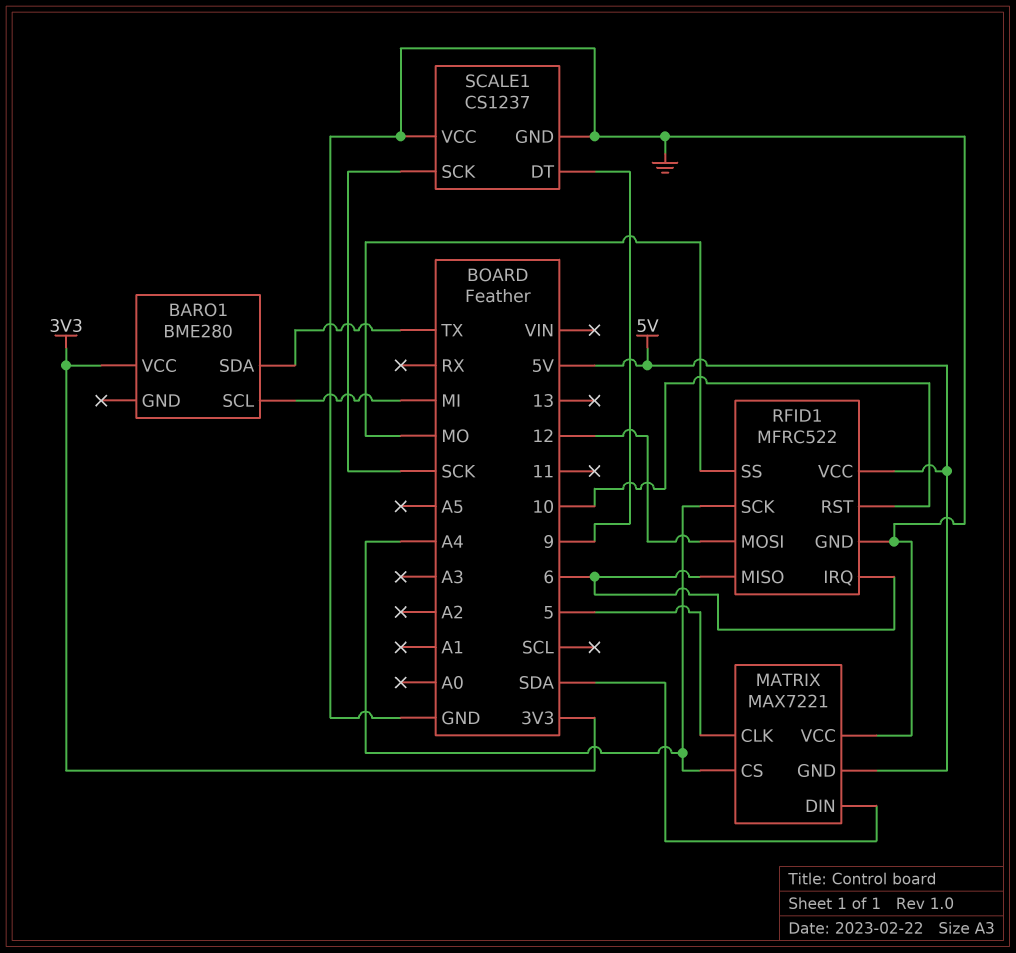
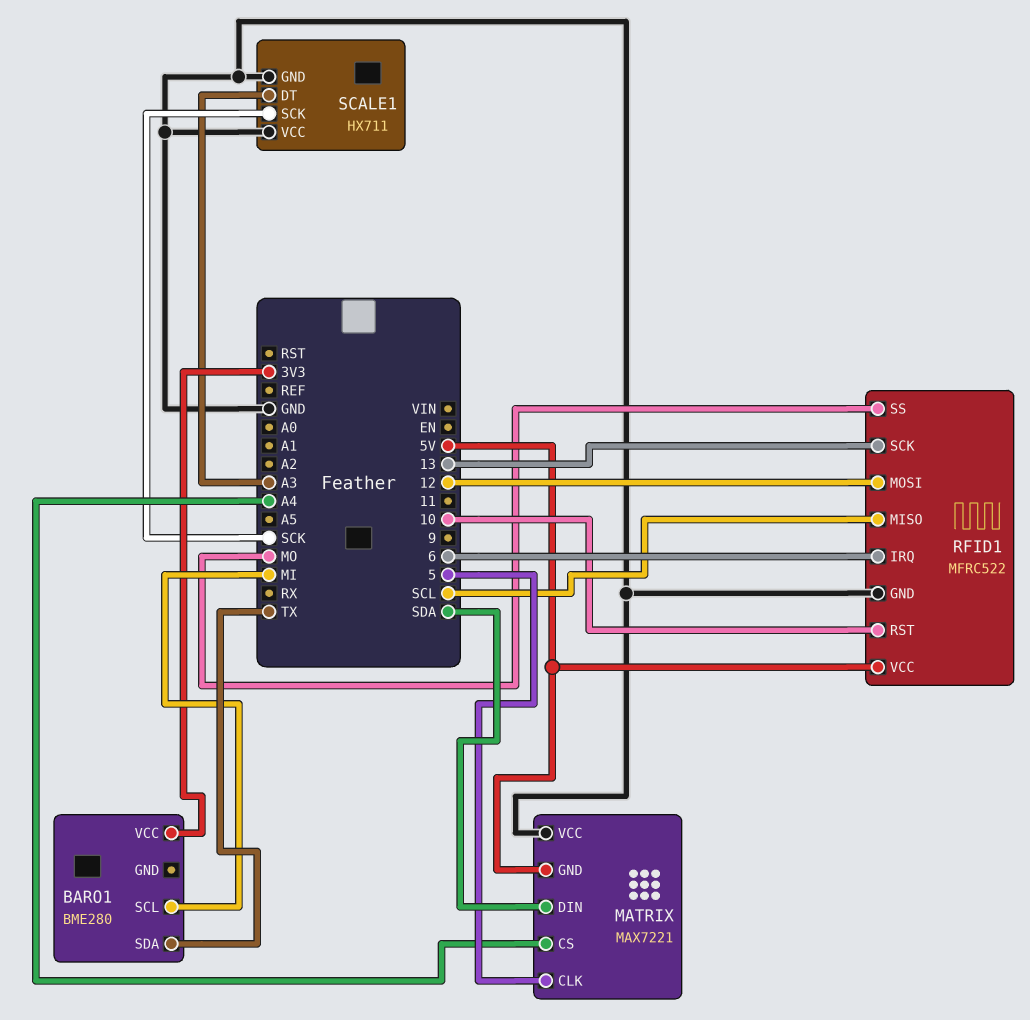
RFID1 pin MISO: 6 -> SCL
RFID1 pin SCK: A4 -> 13
SCALE1: CS1237 -> HX711
SCALE1 pin DT: 9 -> A3

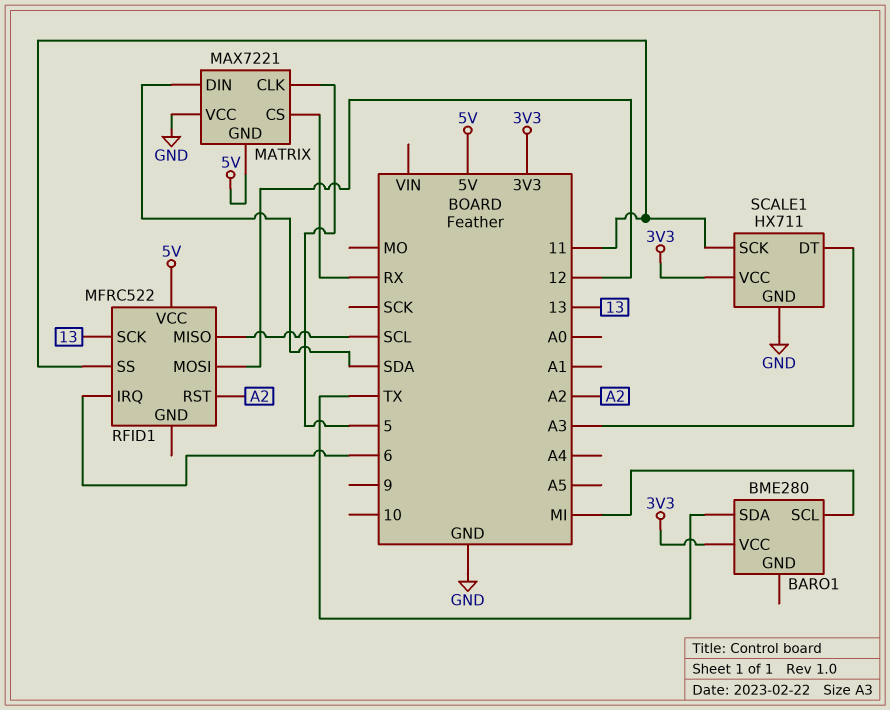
MATRIX pin CS: A4 -> RX
RFID1 pin GND: GND -> none
RFID1 pin RST: 10 -> A2
RFID1 pin SS: MO -> 11
SCALE1 pin SCK: SCK -> 11
SCALE1 pin VCC: GND -> 3V3

